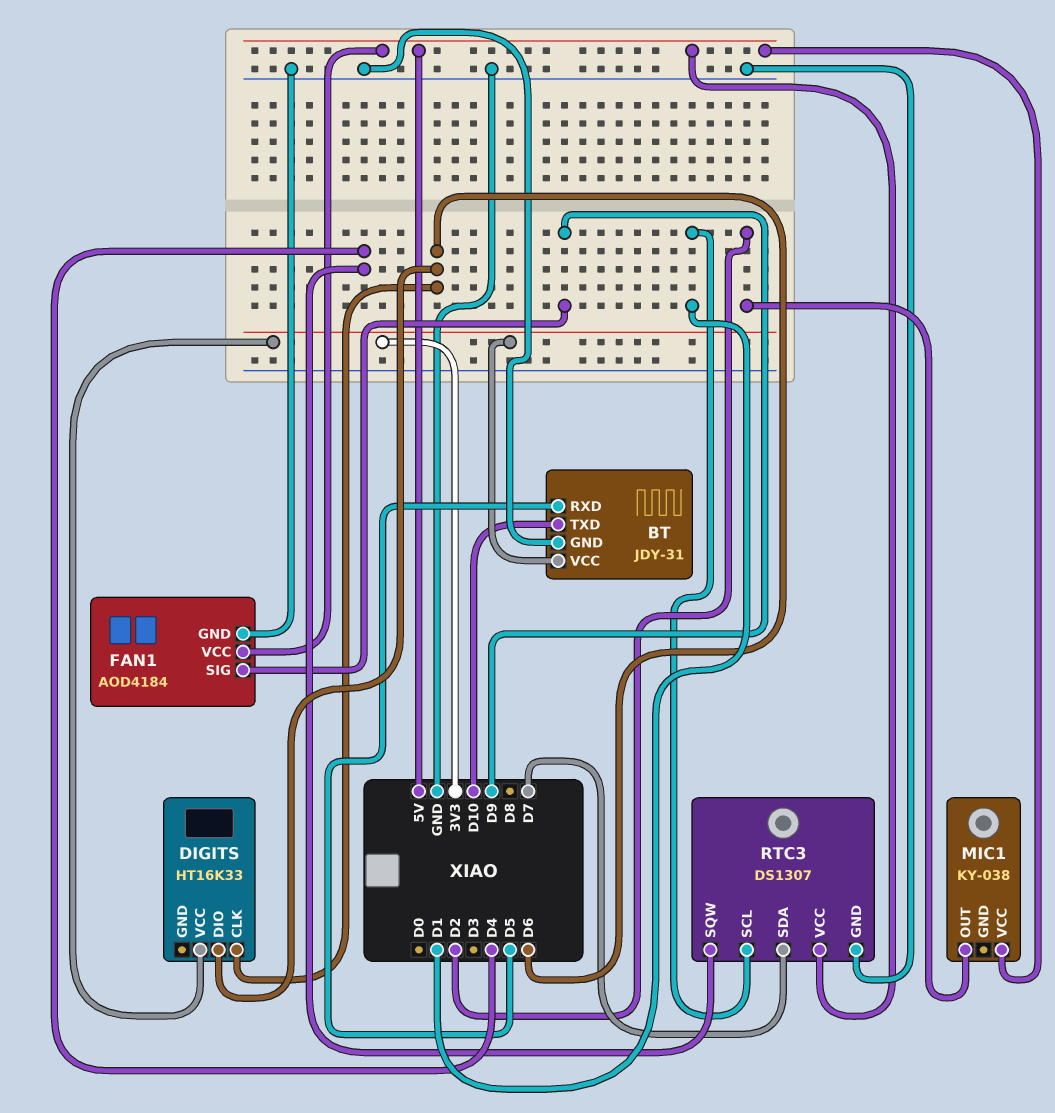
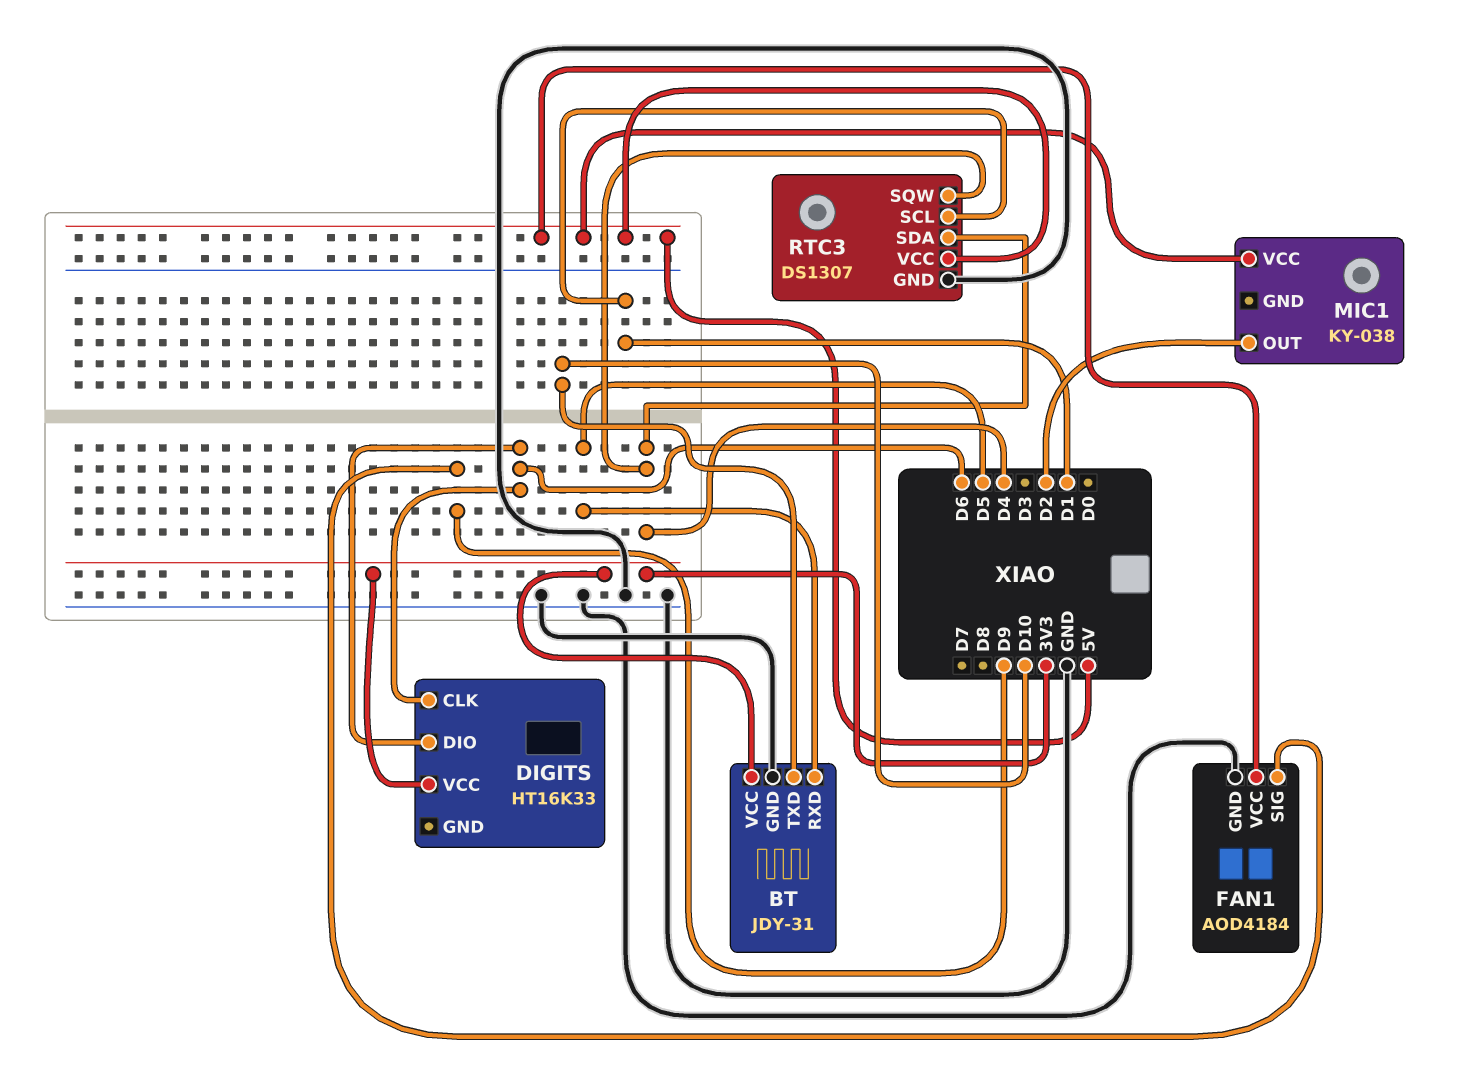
RTC3 pin SDA: D7 -> D4

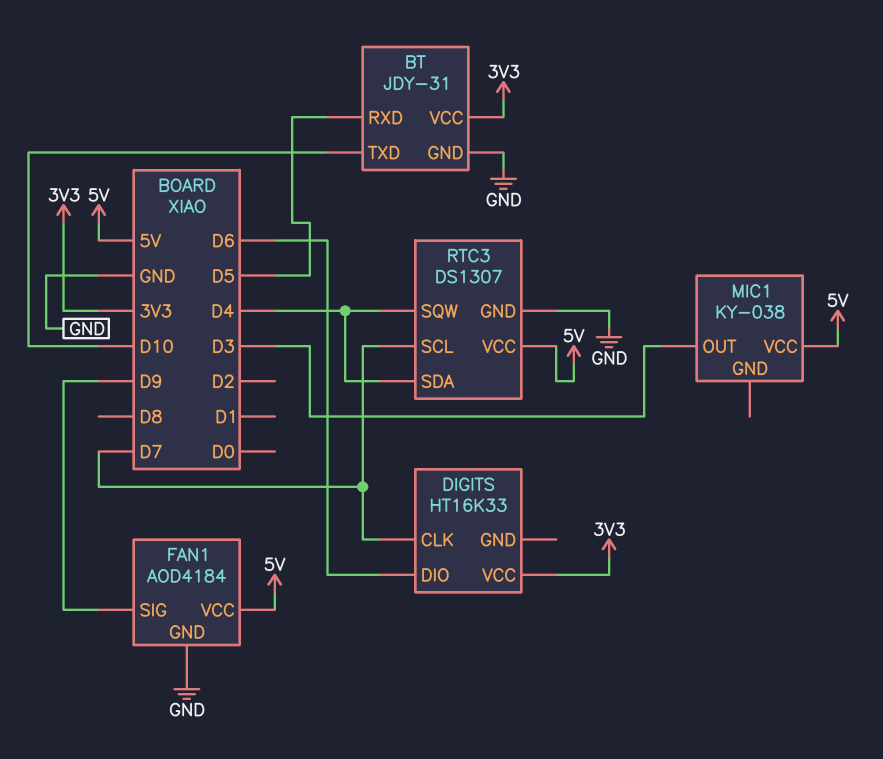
DIGITS pin CLK: D6 -> D7
MIC1 pin OUT: D2 -> D3
RTC3 pin SCL: D1 -> D7

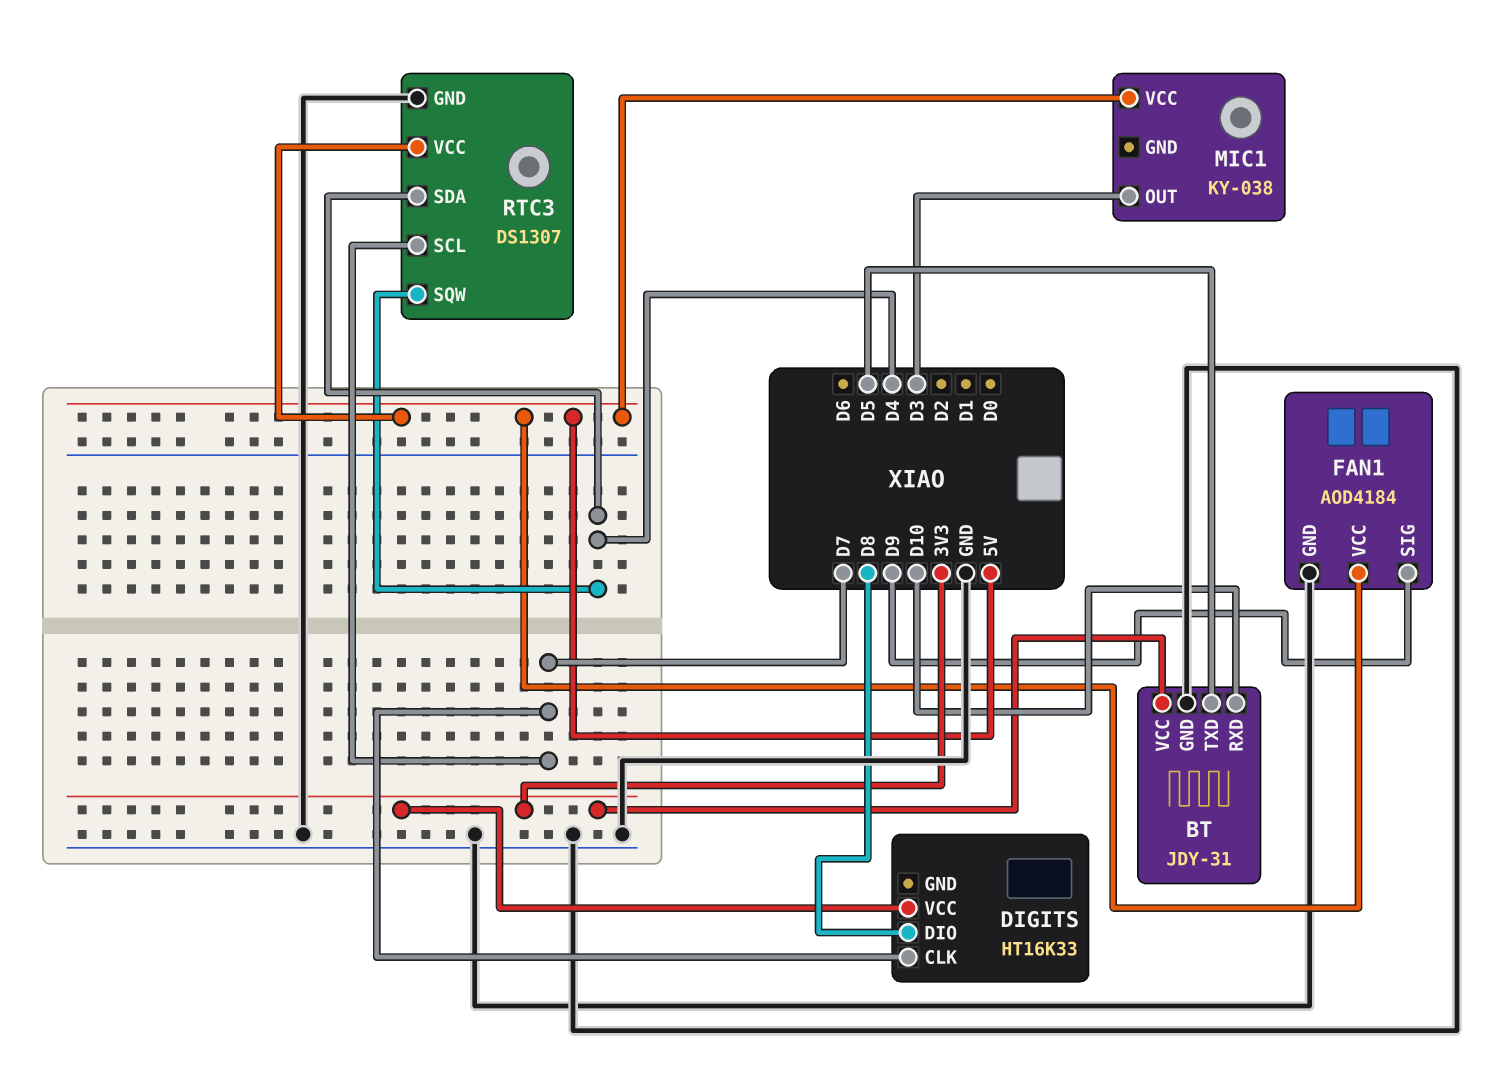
BT pin RXD: D5 -> D10
BT pin TXD: D10 -> D5
DIGITS pin DIO: D6 -> D8

